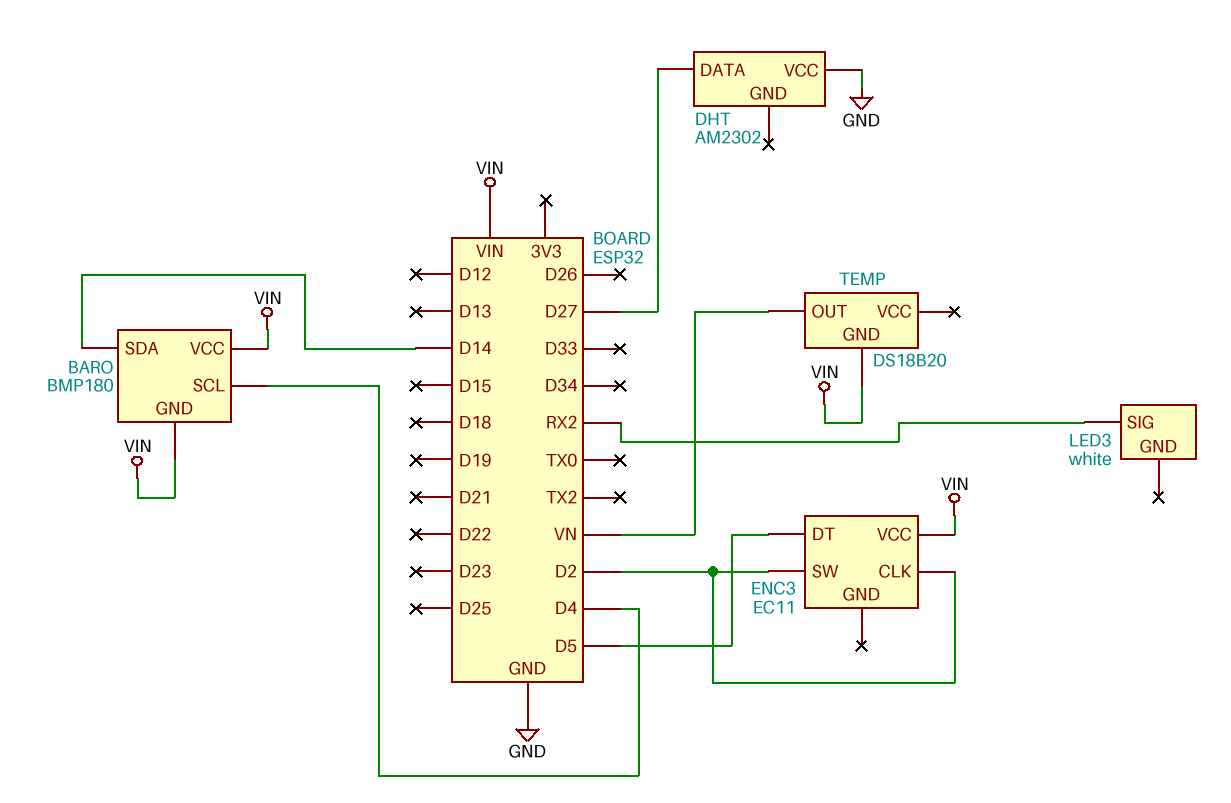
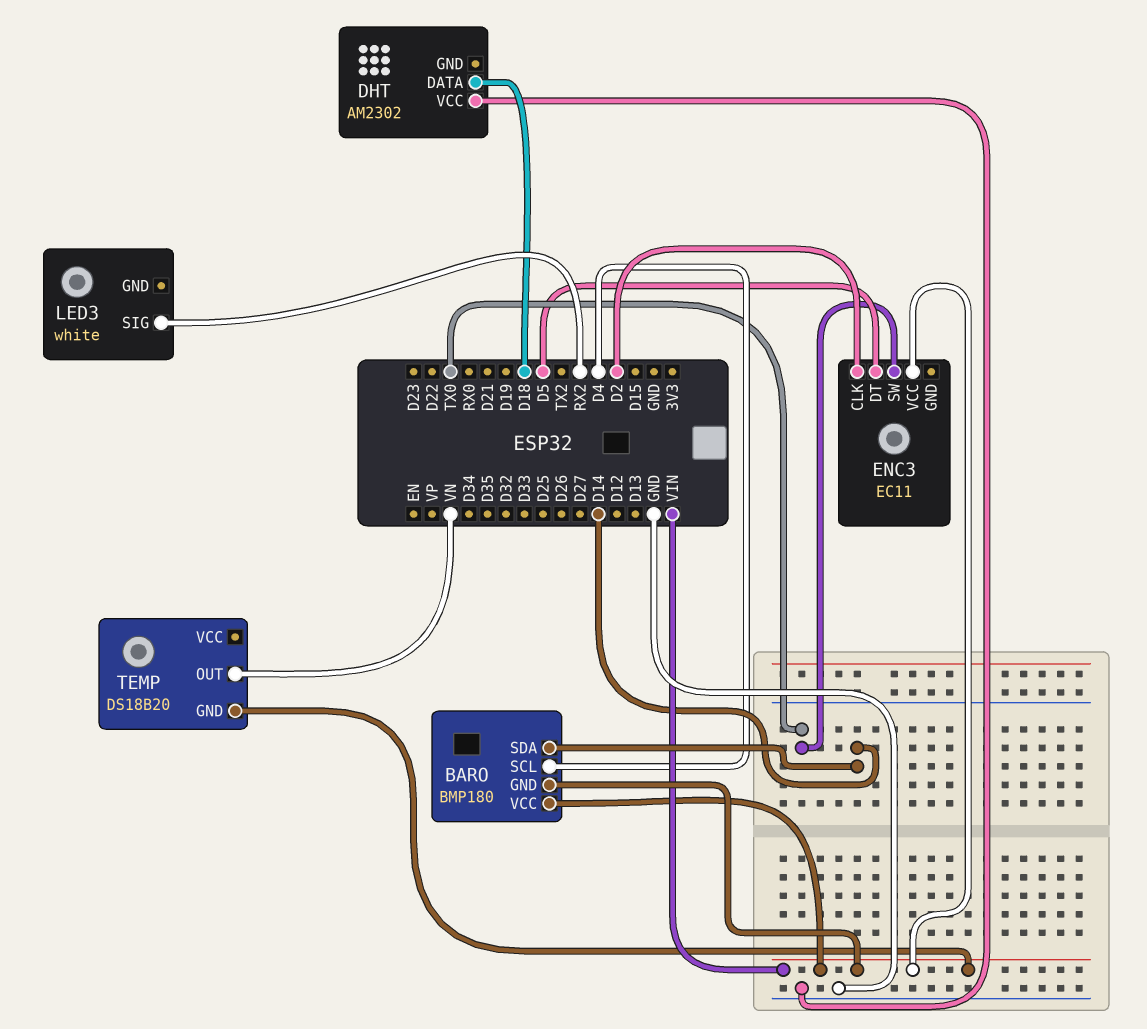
DHT pin DATA: D27 -> D18
ENC3 pin SW: D2 -> TX0

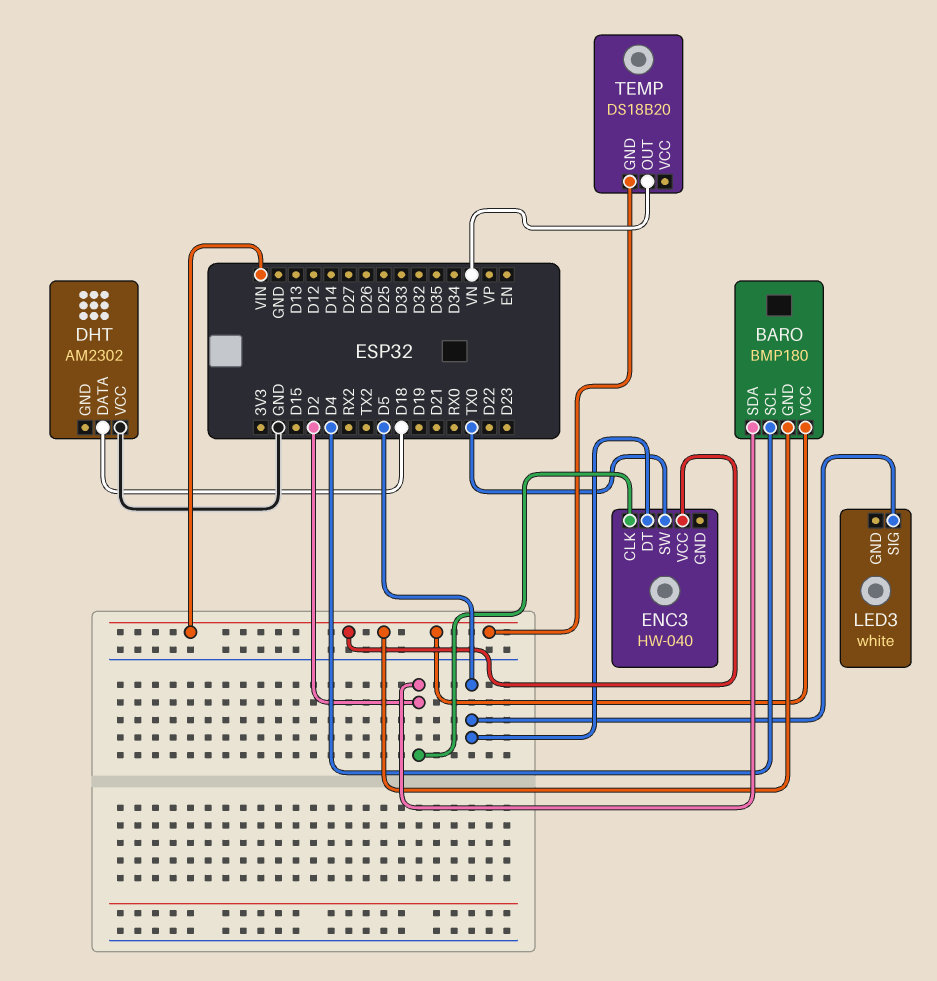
BARO pin SDA: D14 -> D2
ENC3: EC11 -> HW-040
LED3 pin SIG: RX2 -> D5

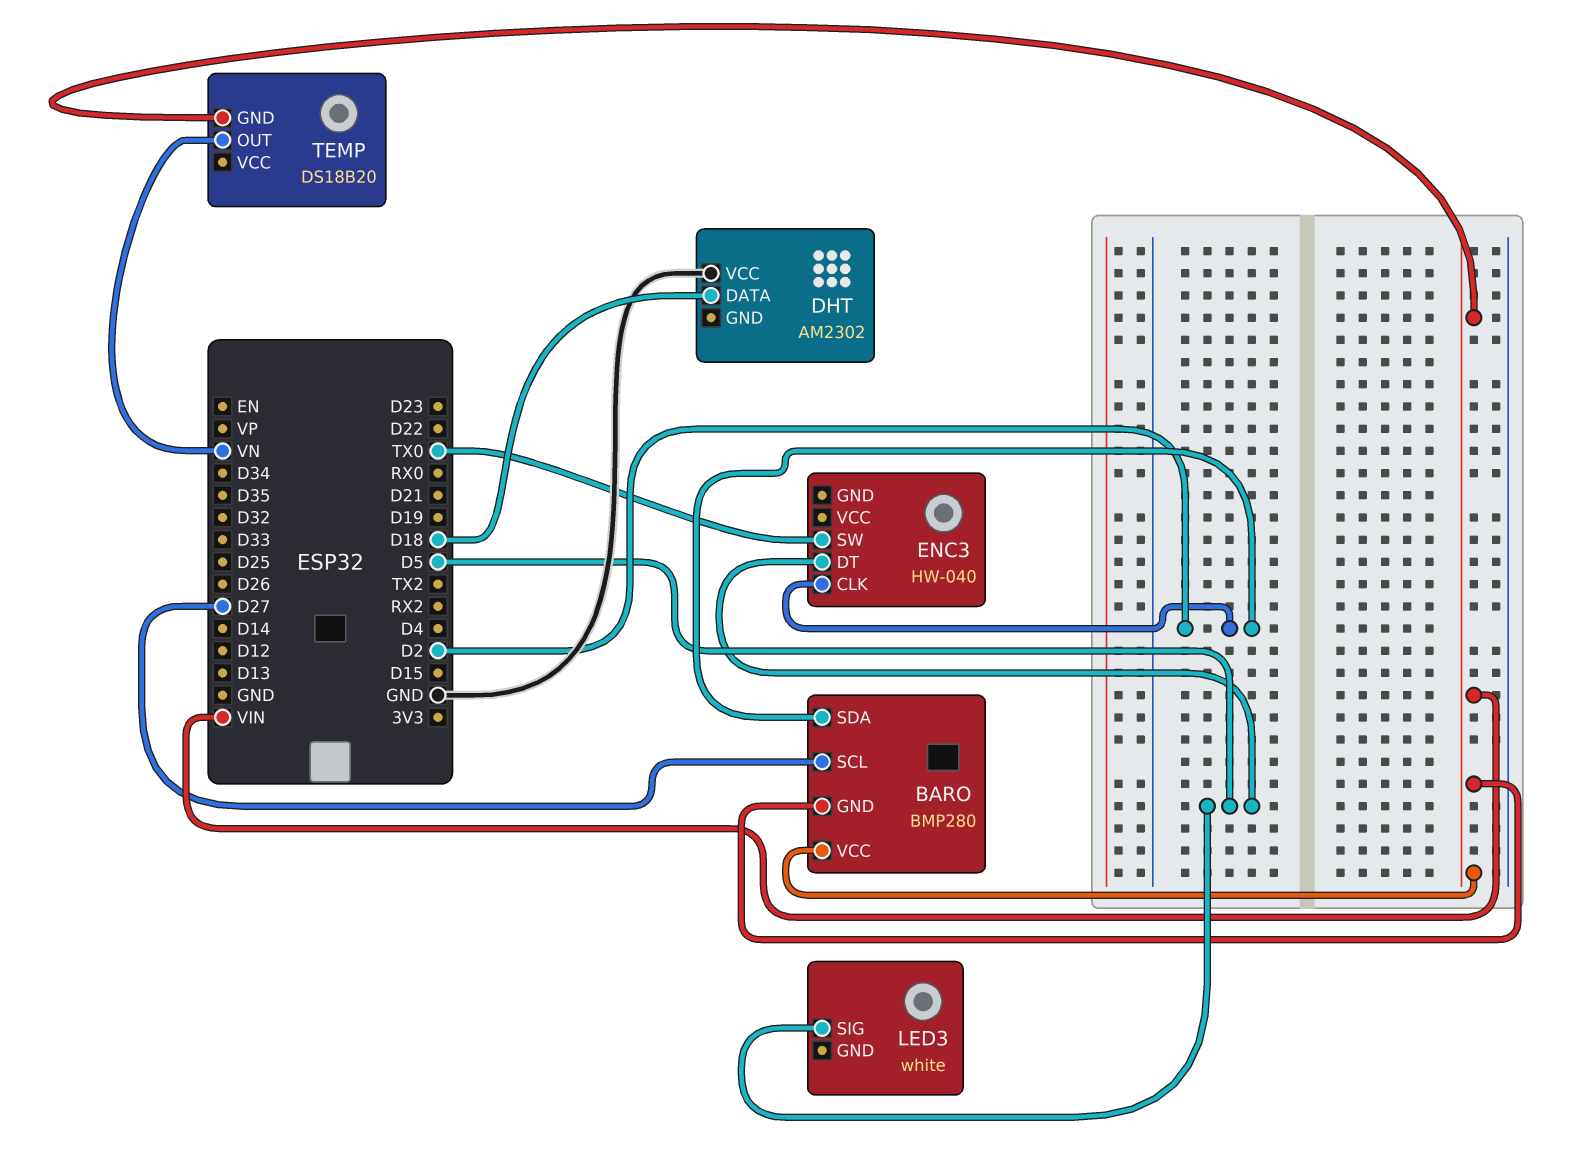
BARO: BMP180 -> BMP280
BARO pin SCL: D4 -> D27
ENC3 pin VCC: VIN -> none

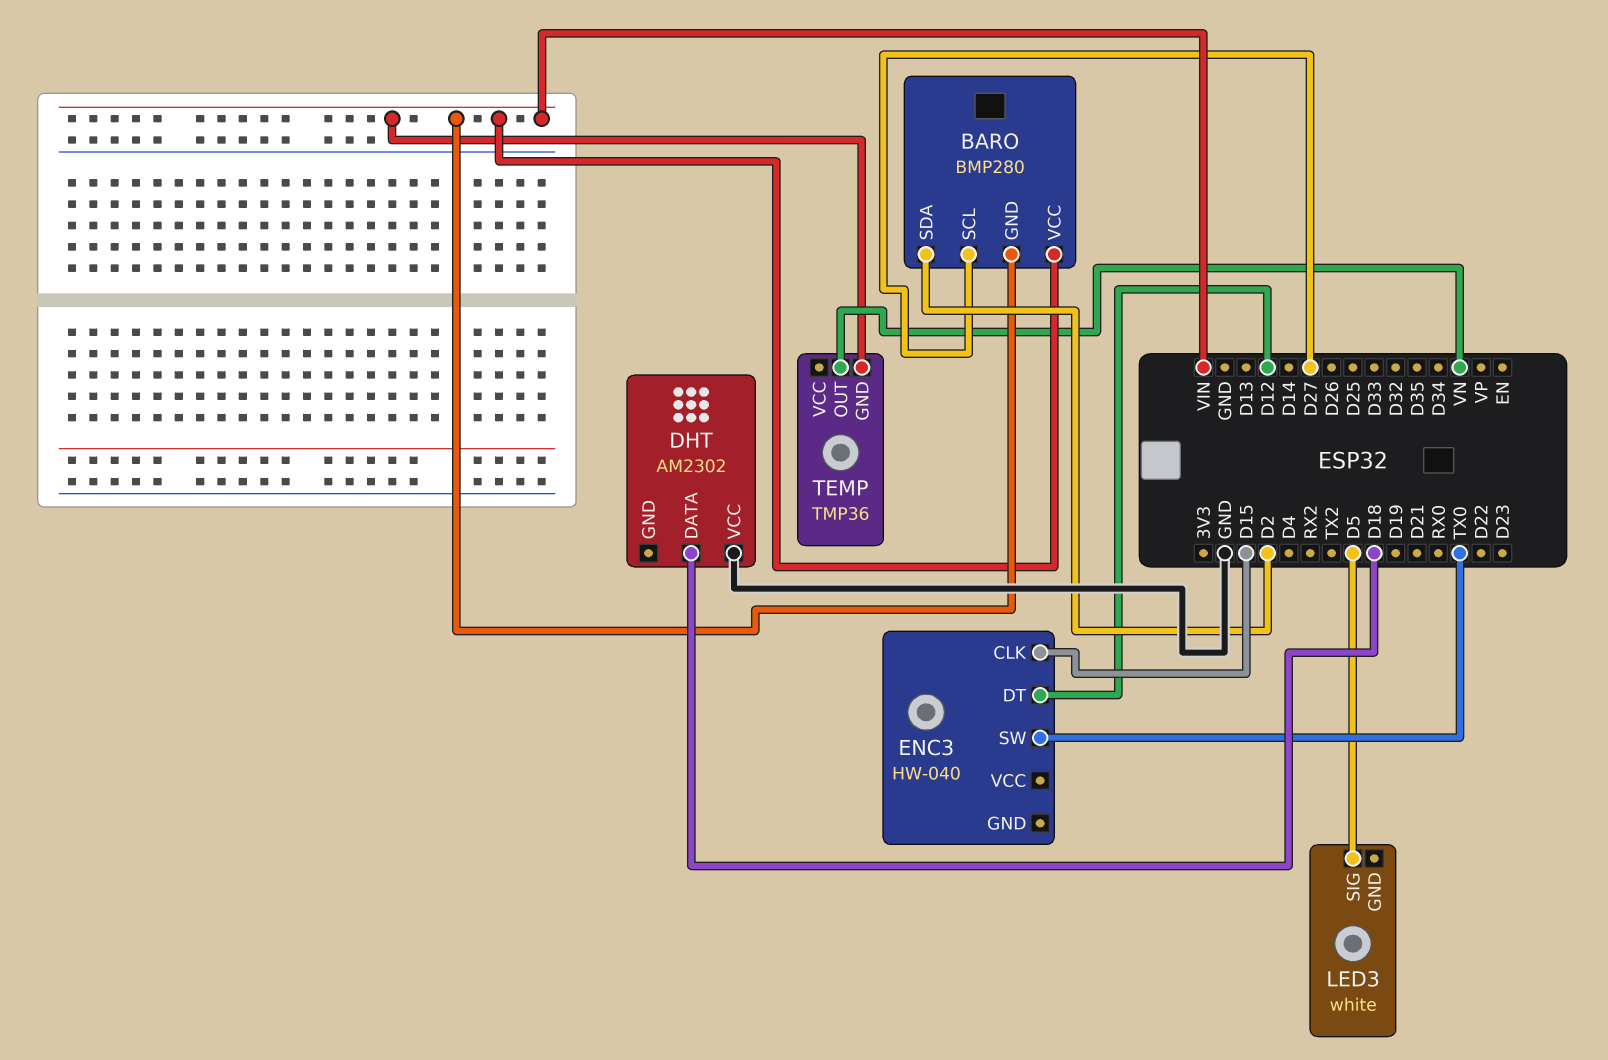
ENC3 pin CLK: D2 -> D15
ENC3 pin DT: D5 -> D12
TEMP: DS18B20 -> TMP36

